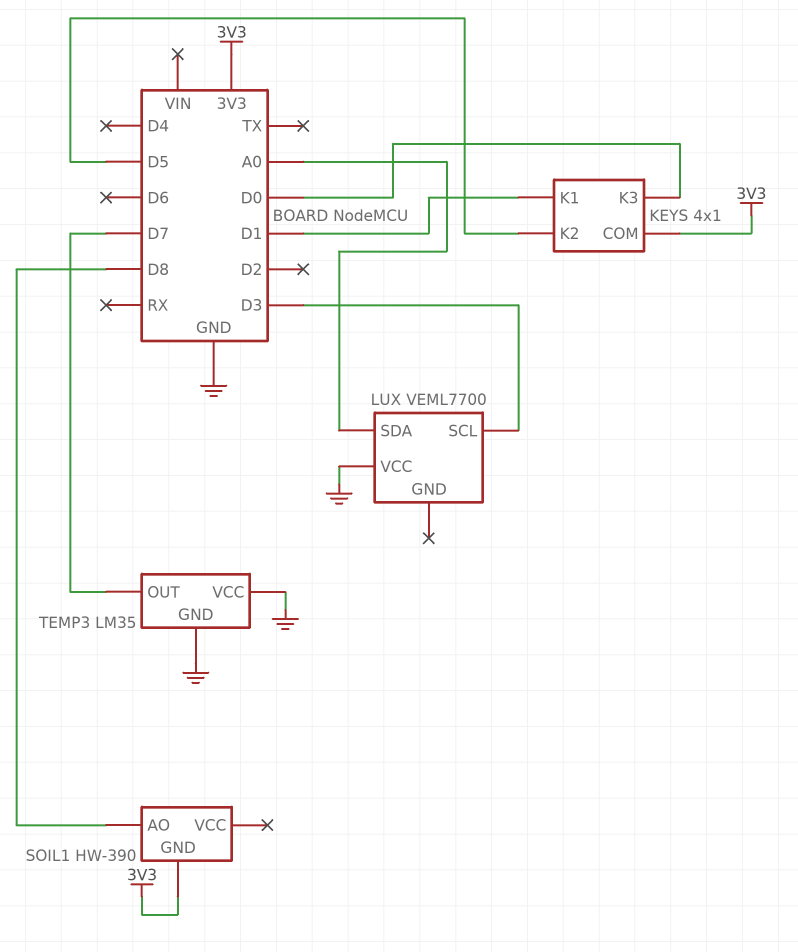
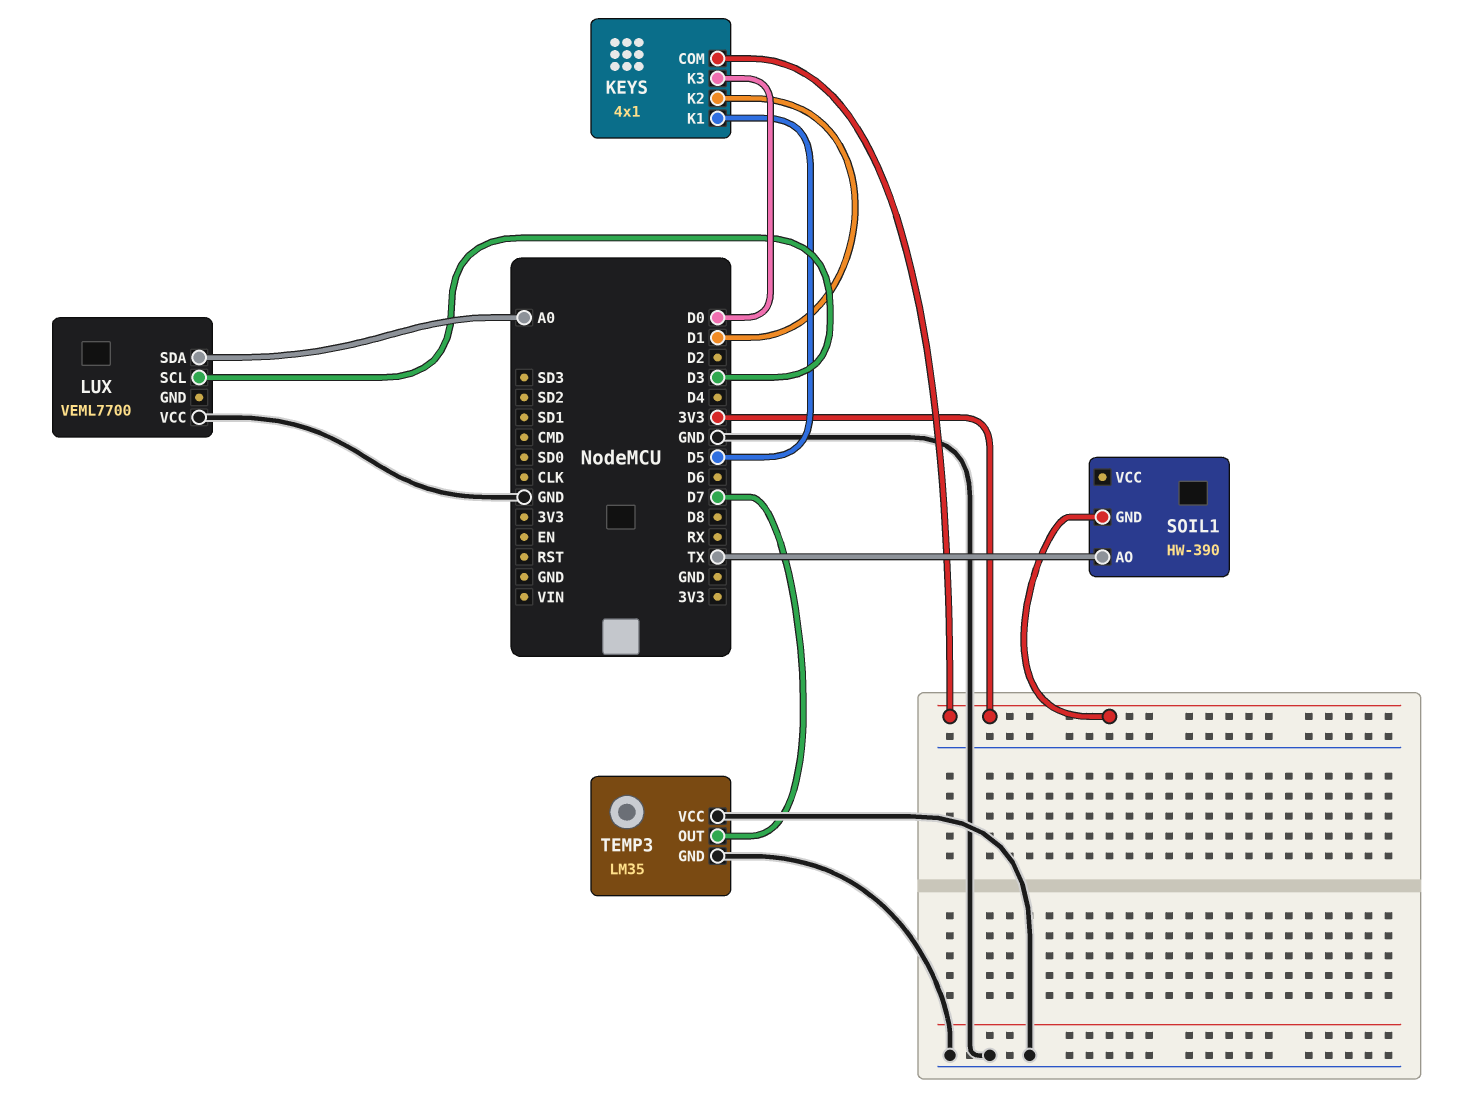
KEYS pin K1: D1 -> D5
KEYS pin K2: D5 -> D1
SOIL1 pin AO: D8 -> TX

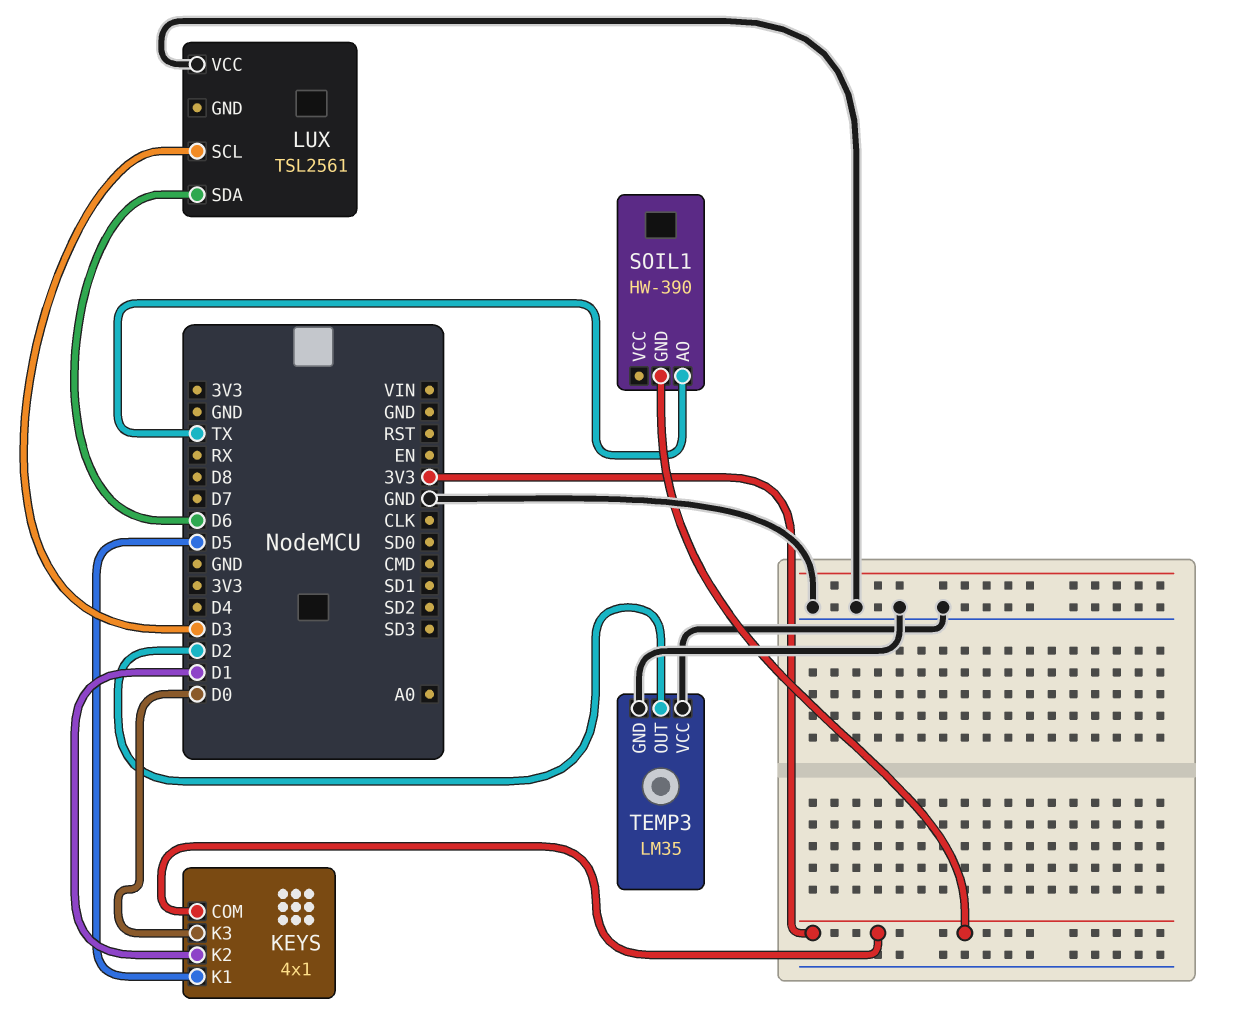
LUX: VEML7700 -> TSL2561
LUX pin SDA: A0 -> D6
TEMP3 pin OUT: D7 -> D2

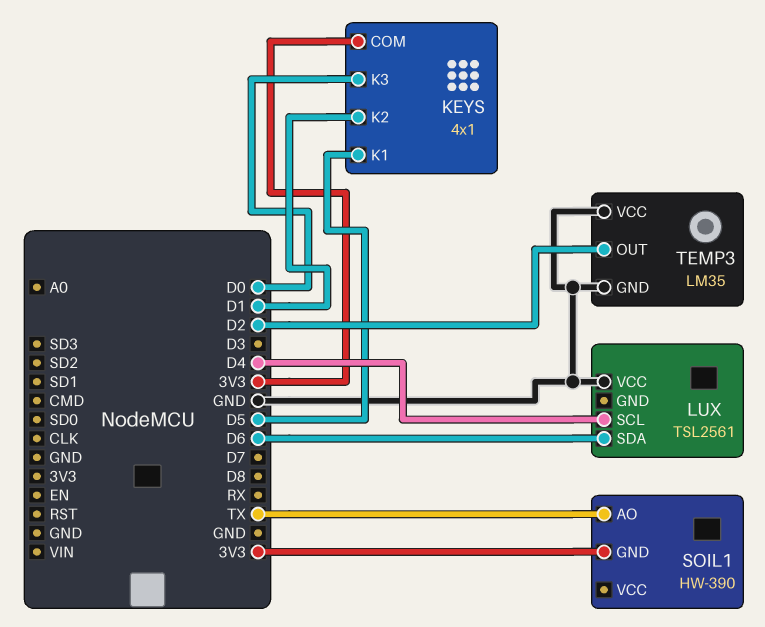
LUX pin SCL: D3 -> D4

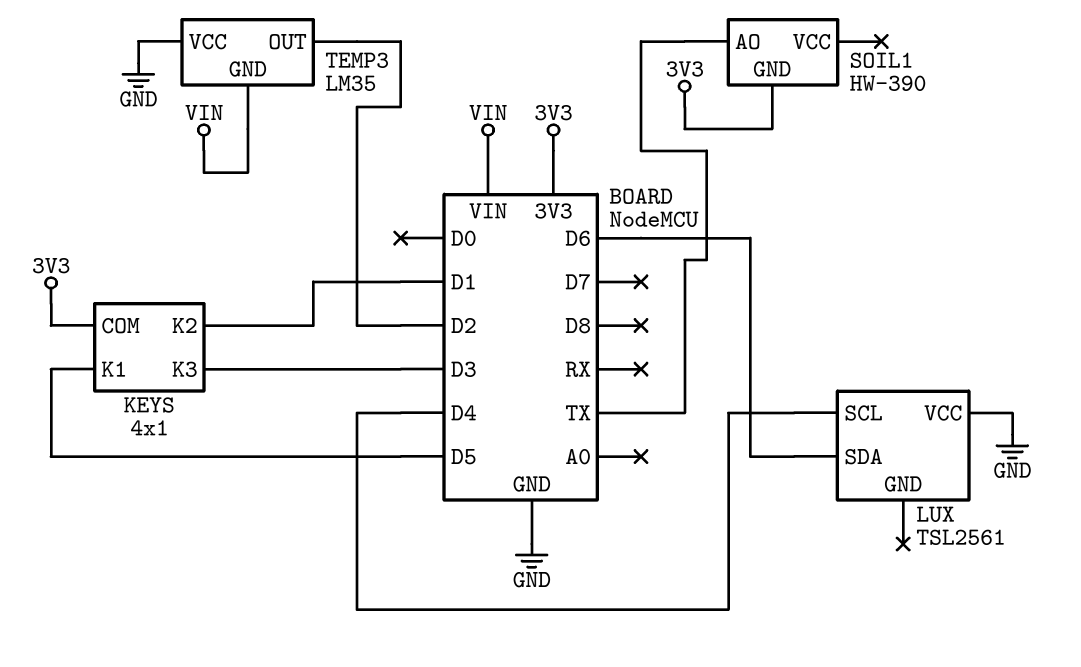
KEYS pin K3: D0 -> D3
TEMP3 pin GND: GND -> VIN

